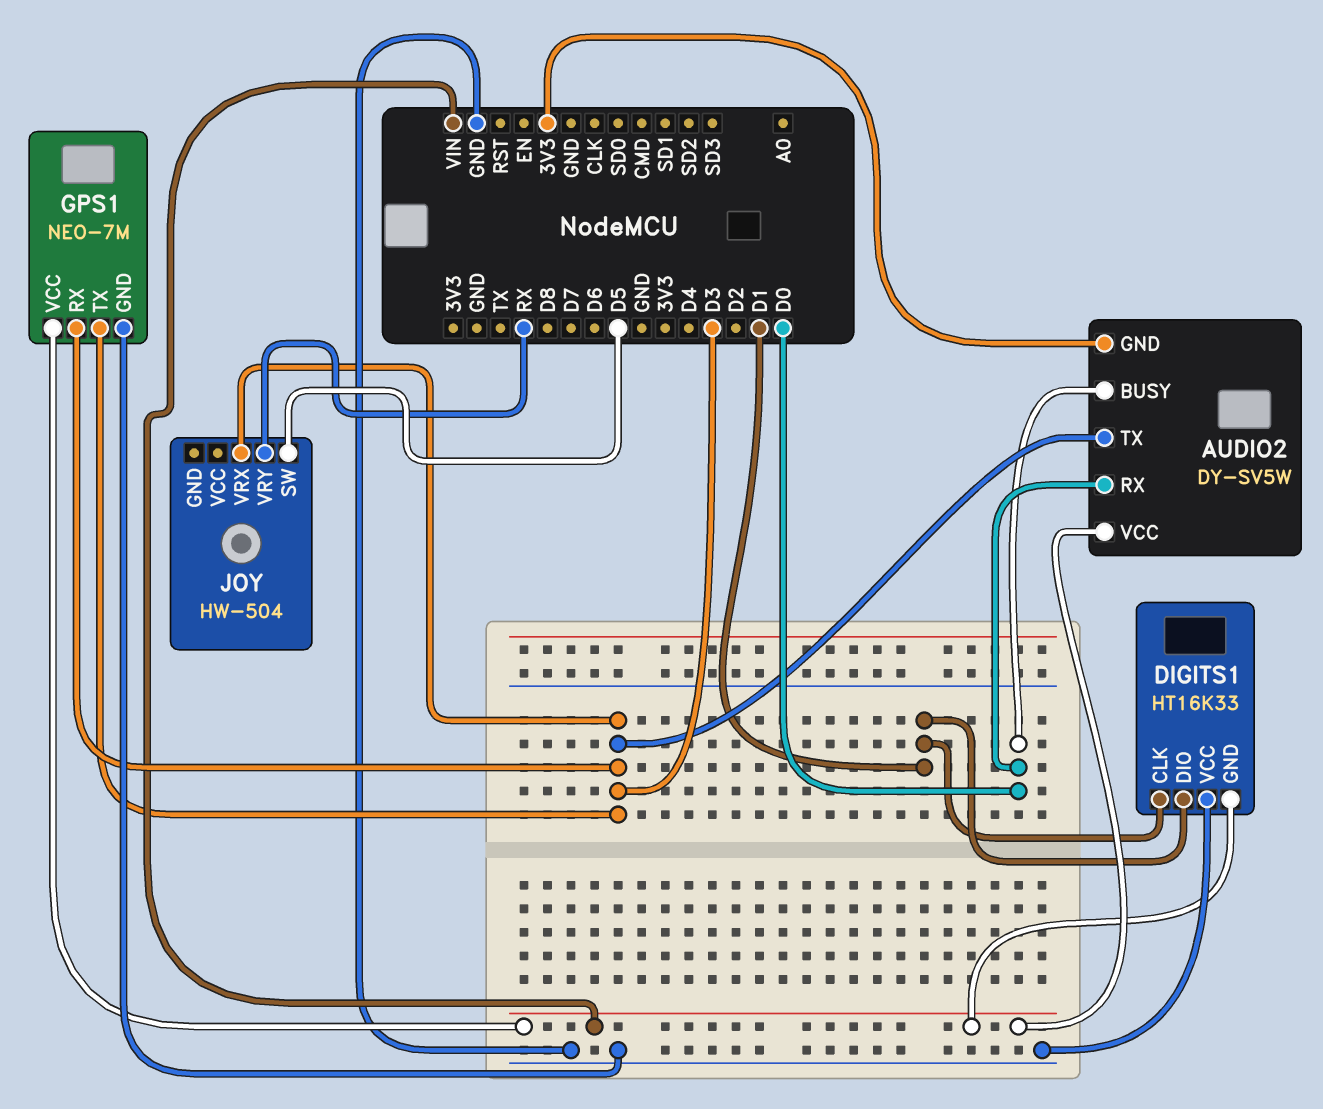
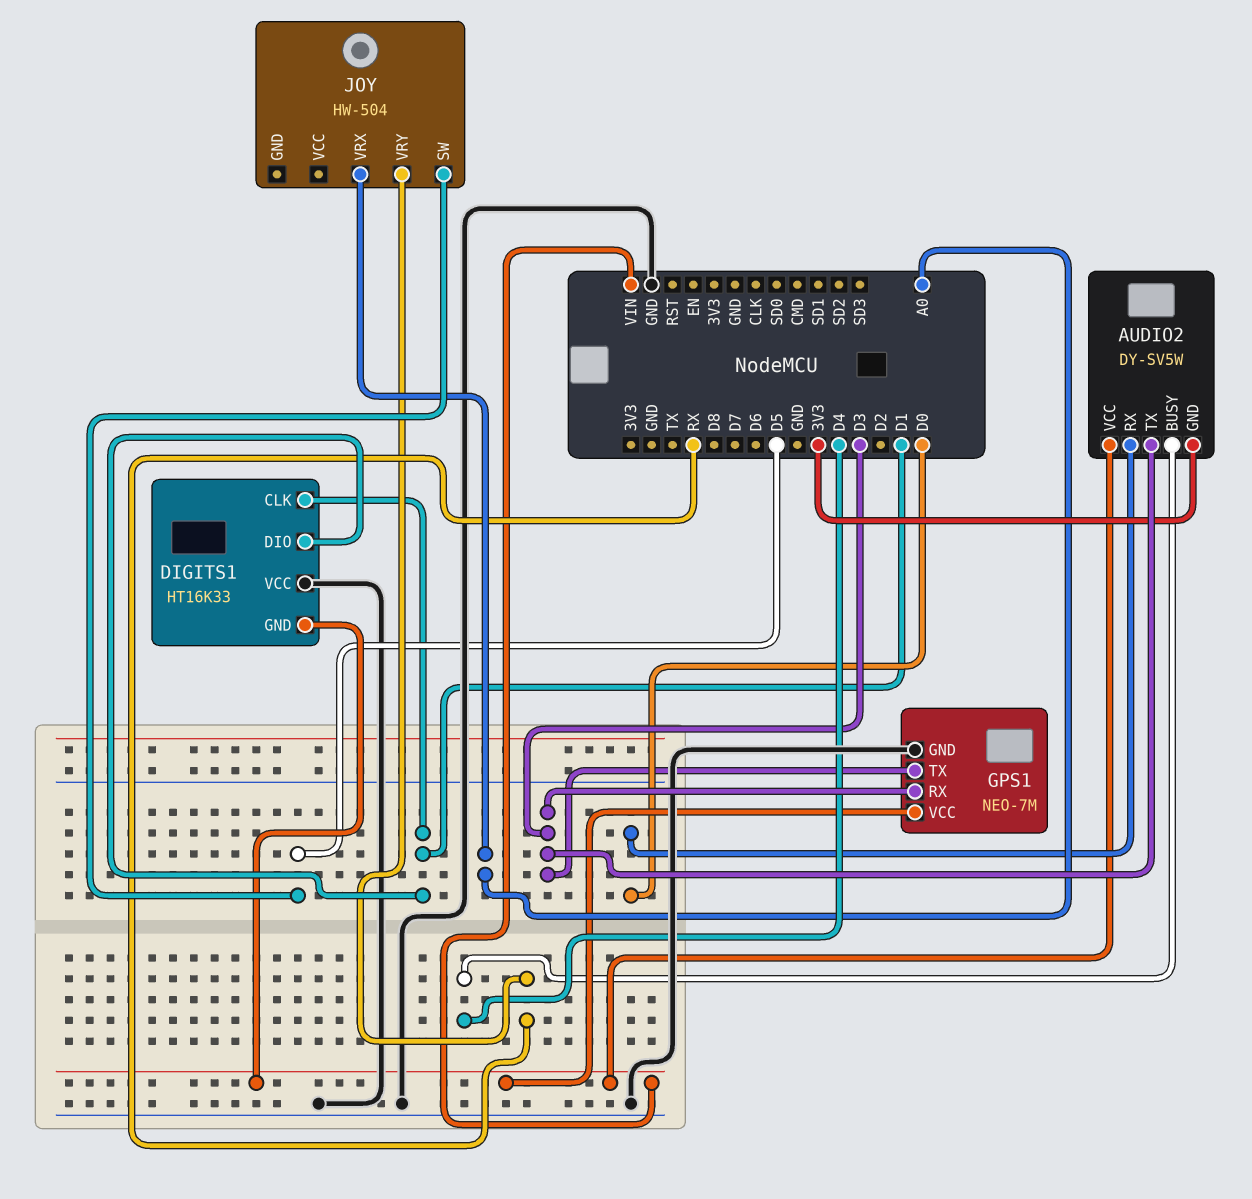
AUDIO2 pin BUSY: D0 -> D4
JOY pin VRX: D3 -> A0

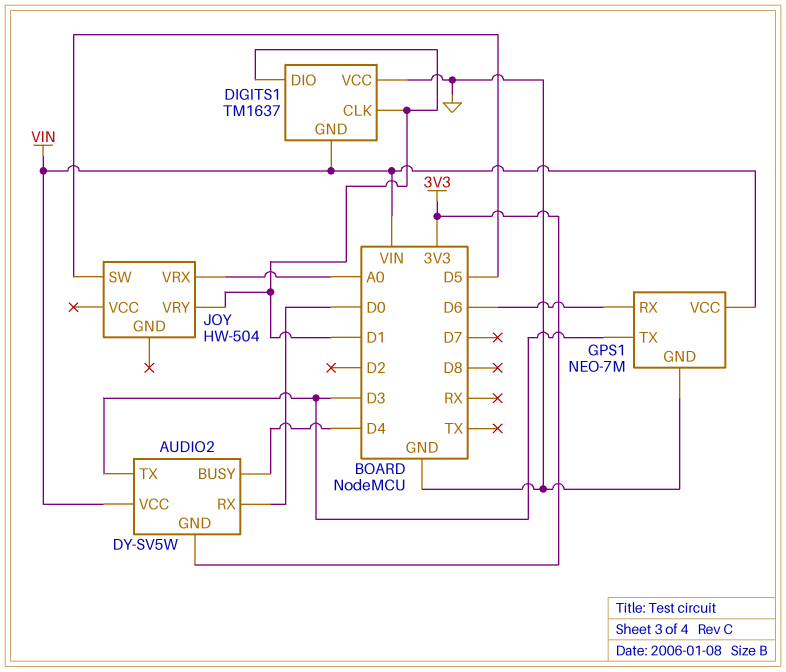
DIGITS1: HT16K33 -> TM1637
GPS1 pin RX: D3 -> D6
JOY pin VRY: RX -> D1

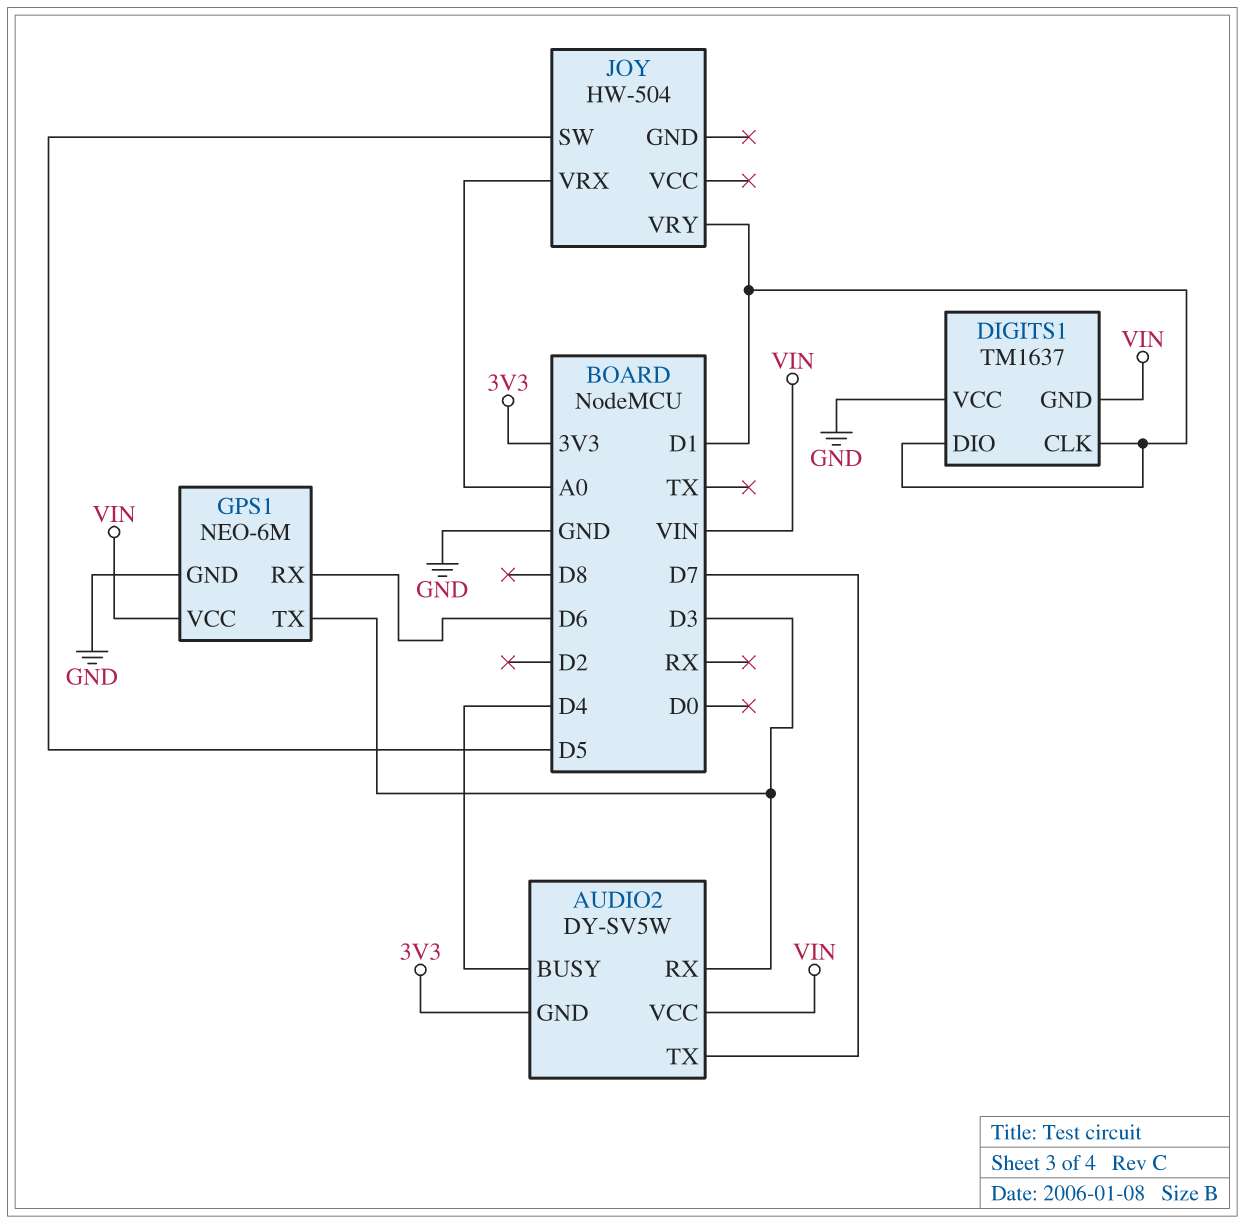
AUDIO2 pin RX: D0 -> D3
AUDIO2 pin TX: D3 -> D7
GPS1: NEO-7M -> NEO-6M

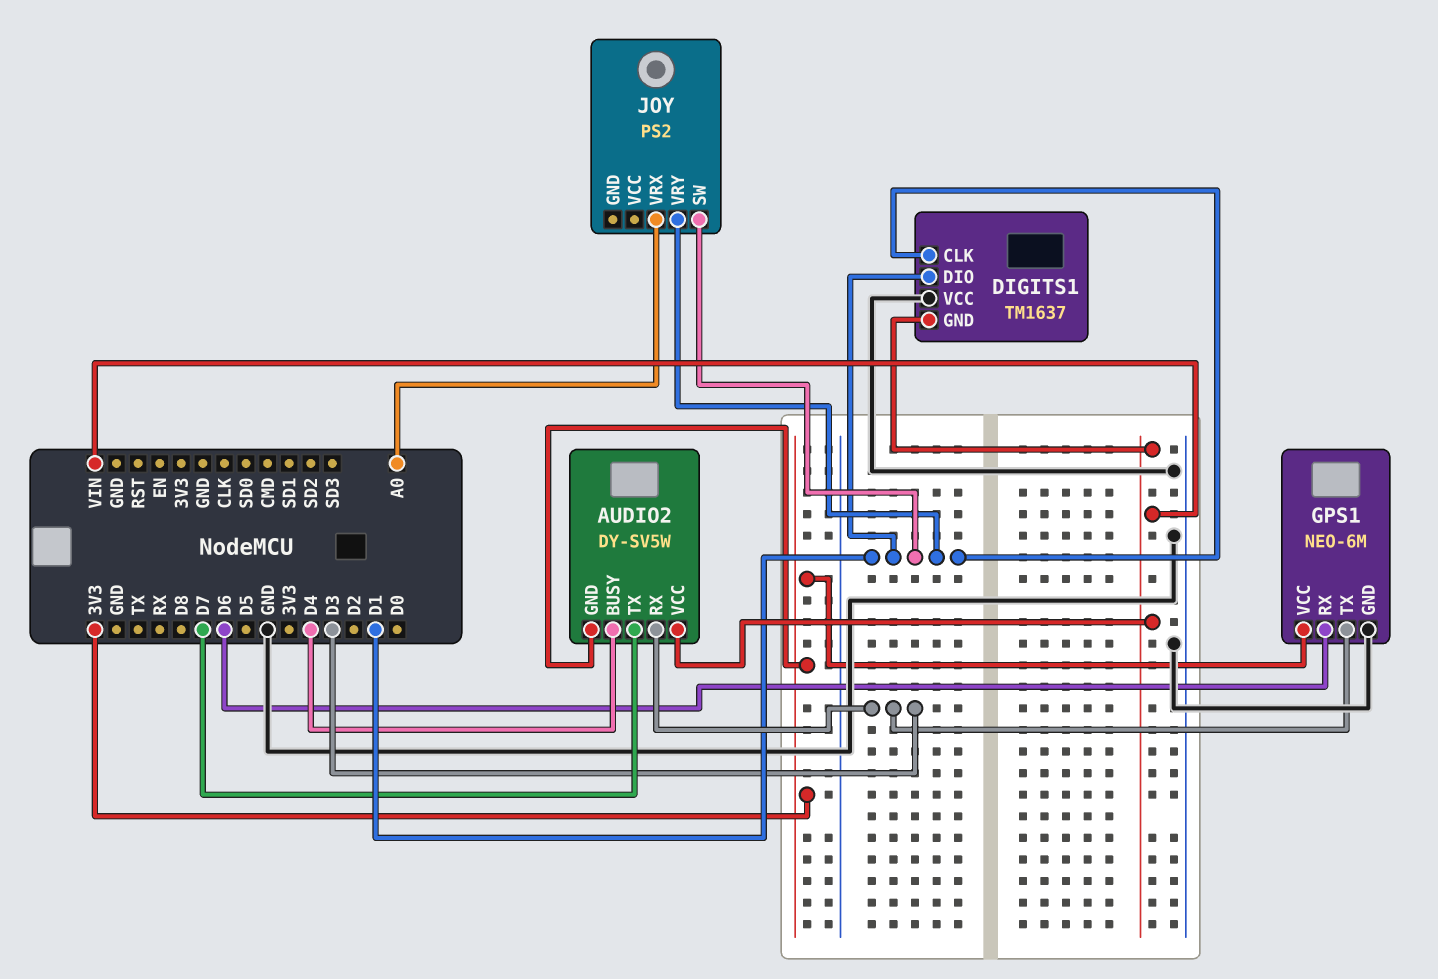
GPS1 pin VCC: VIN -> 3V3
JOY: HW-504 -> PS2
JOY pin SW: D5 -> D1

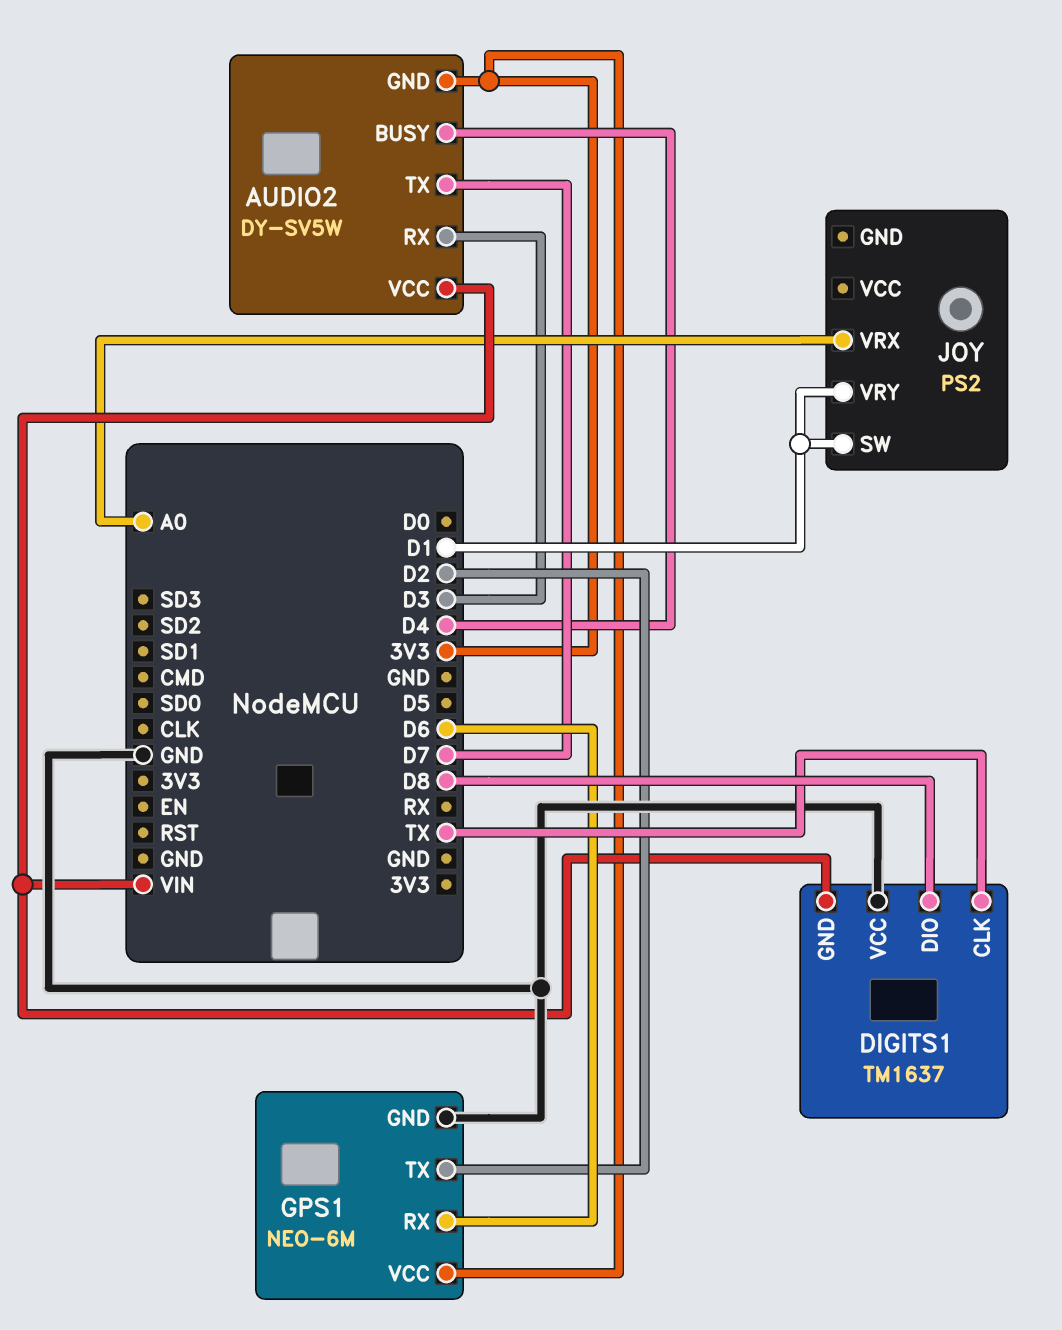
DIGITS1 pin CLK: D1 -> TX
DIGITS1 pin DIO: D1 -> D8
GPS1 pin TX: D3 -> D2

